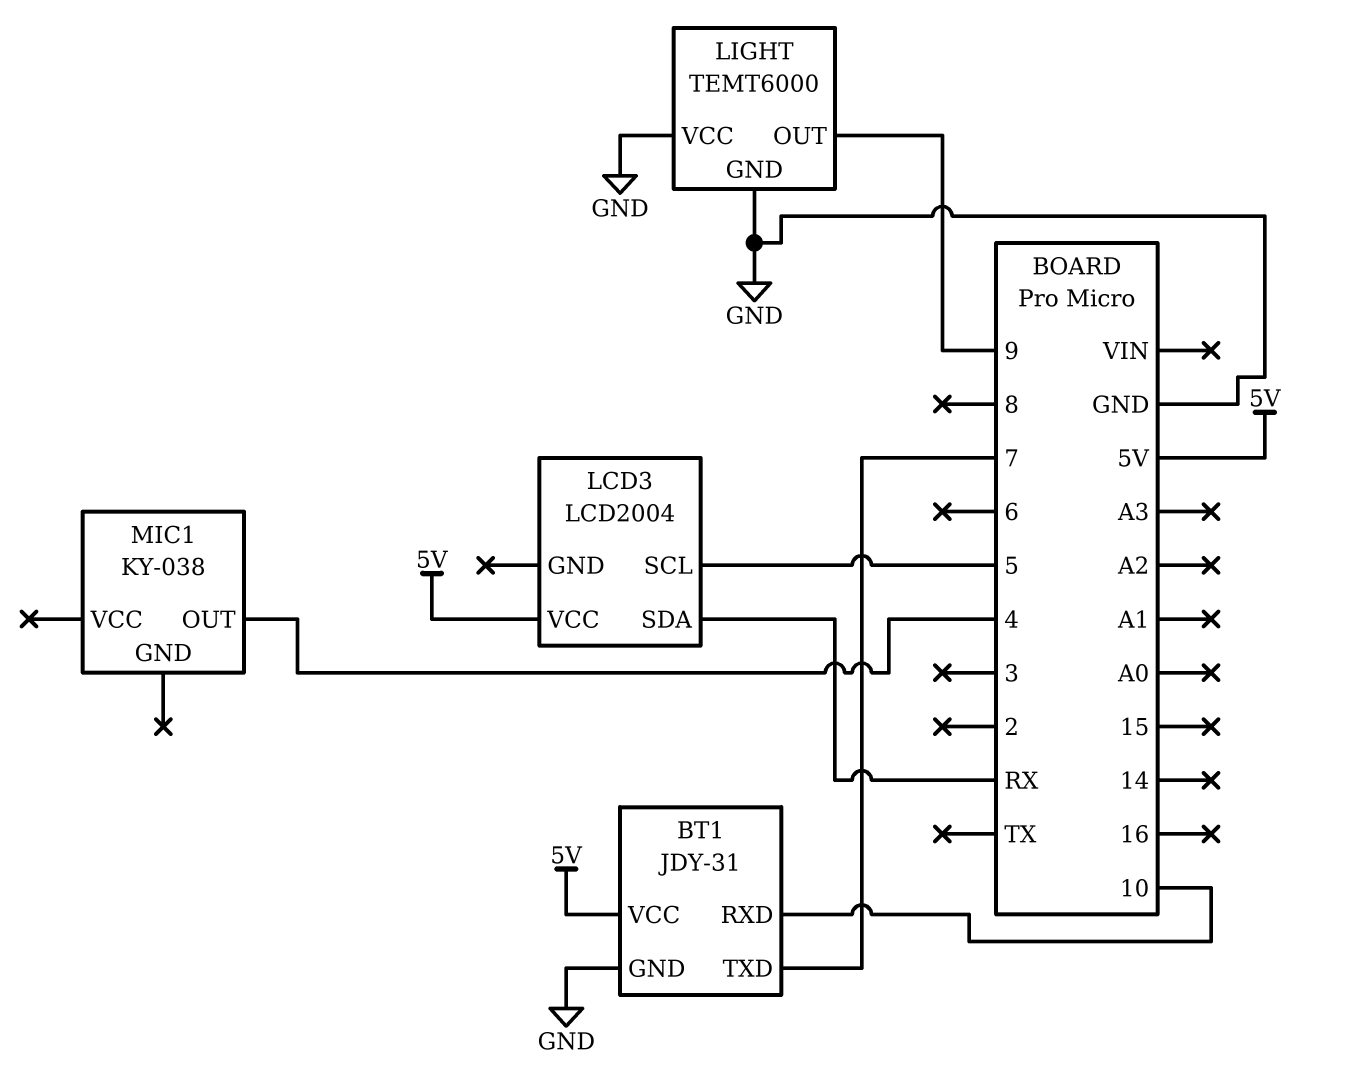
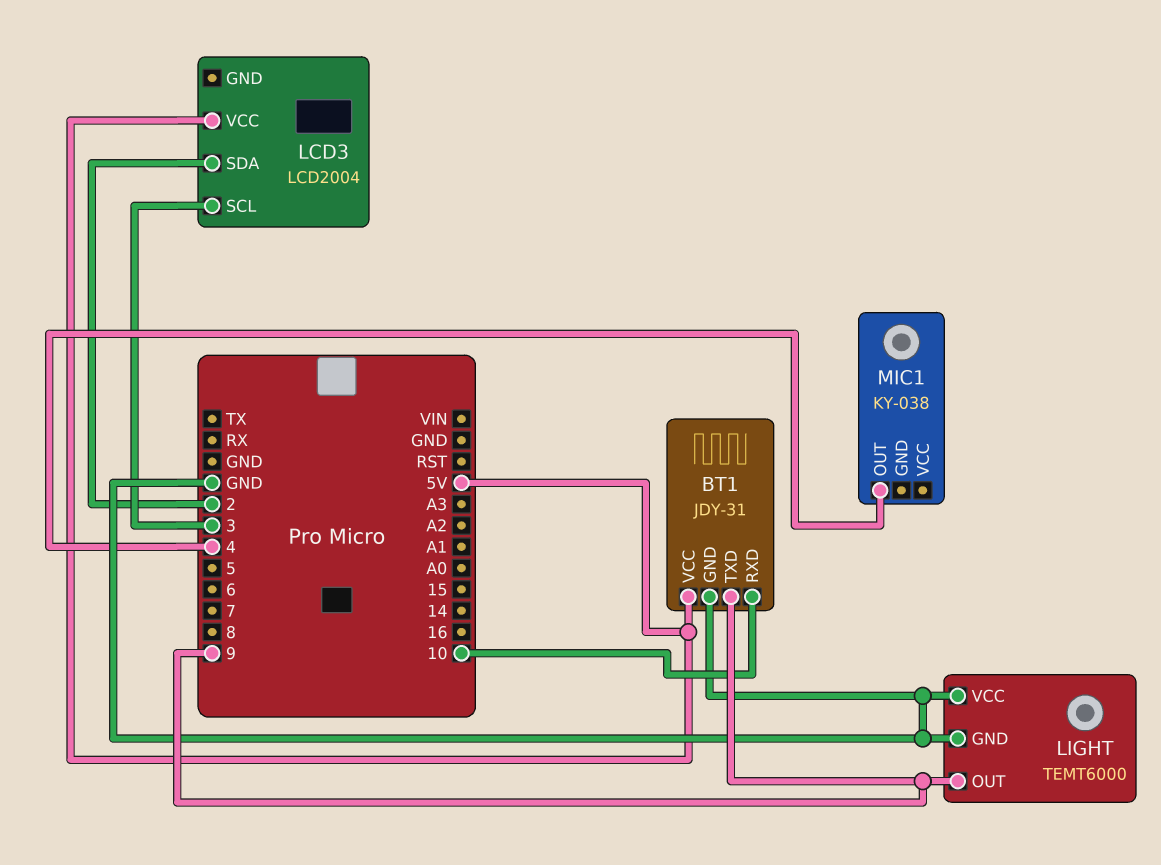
BT1 pin TXD: 7 -> 9
LCD3 pin SCL: 5 -> 3
LCD3 pin SDA: RX -> 2

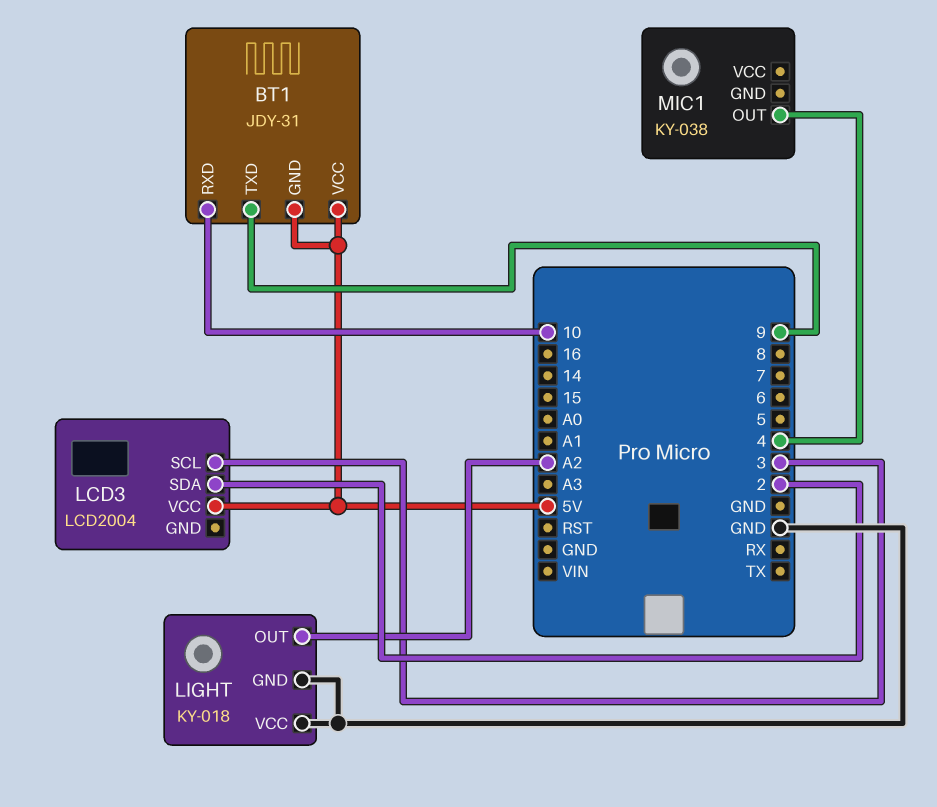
BT1 pin GND: GND -> 5V
LIGHT: TEMT6000 -> KY-018
LIGHT pin OUT: 9 -> A2

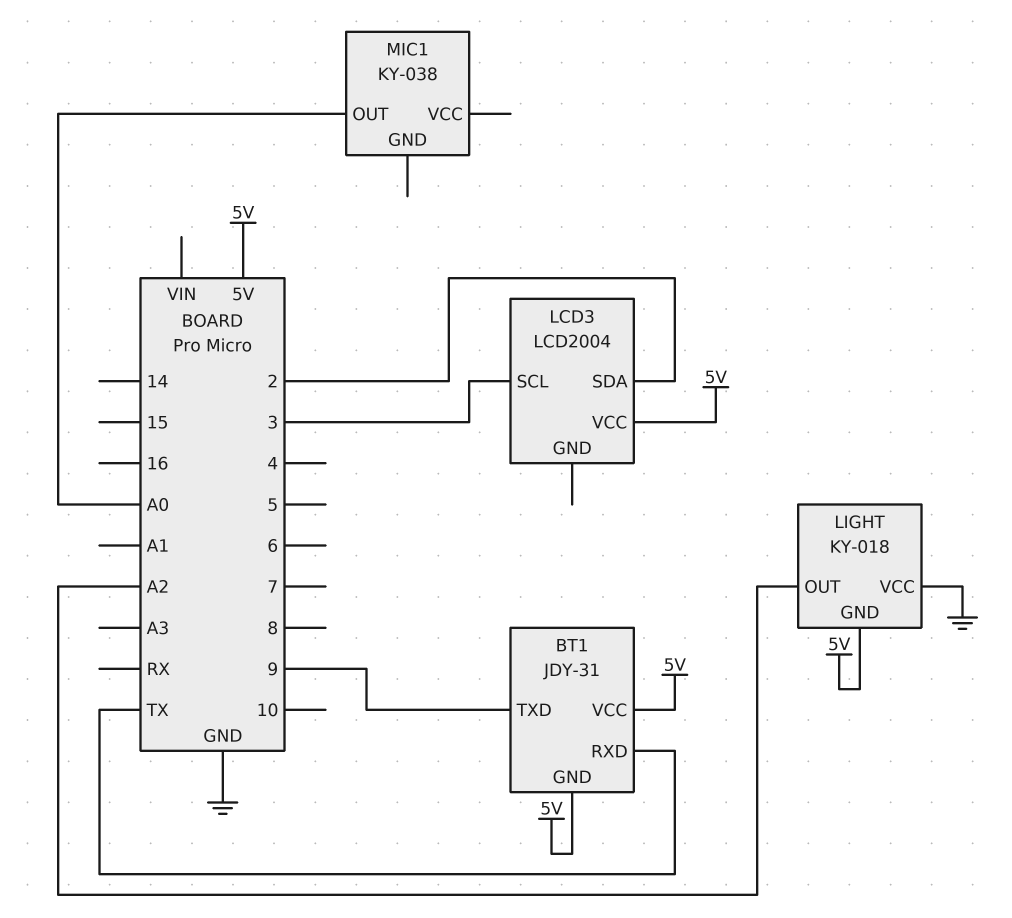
BT1 pin RXD: 10 -> TX
LIGHT pin GND: GND -> 5V
MIC1 pin OUT: 4 -> A0

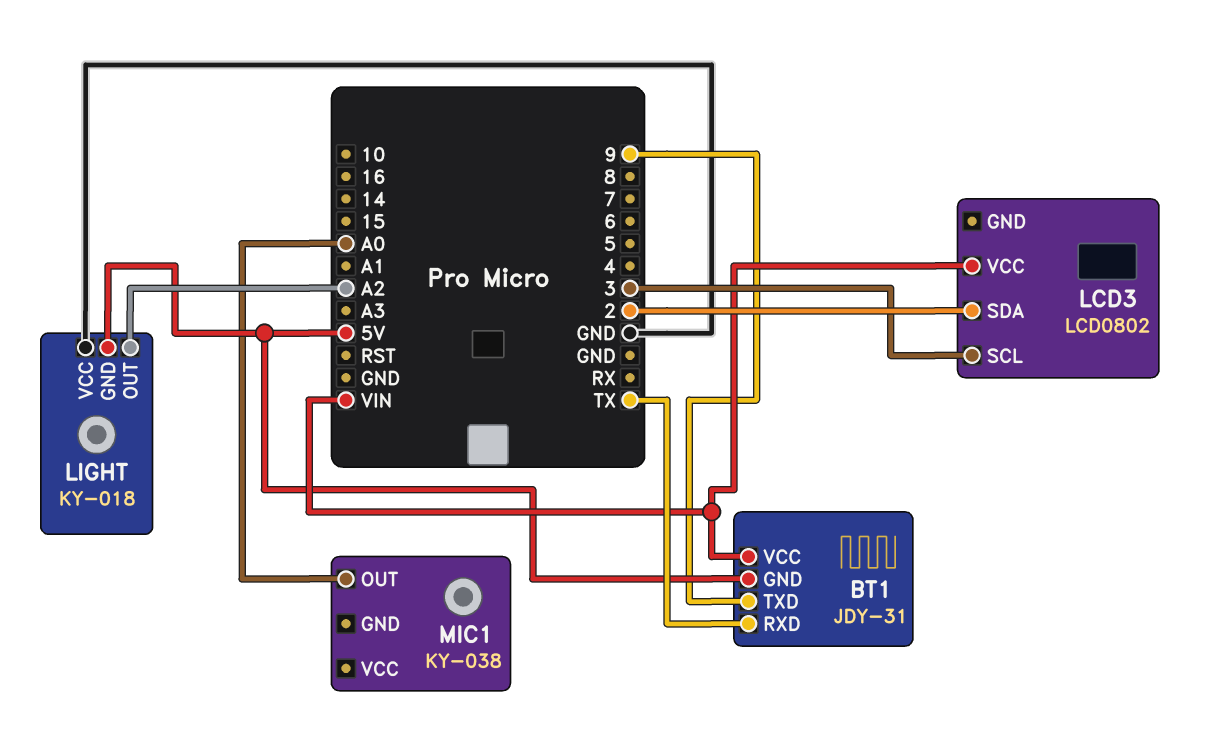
BT1 pin VCC: 5V -> VIN
LCD3: LCD2004 -> LCD0802
LCD3 pin VCC: 5V -> VIN

